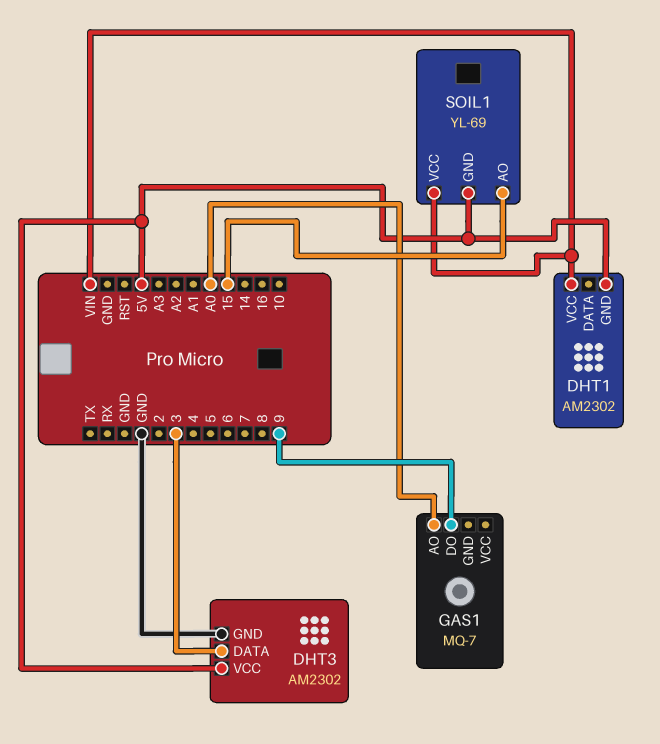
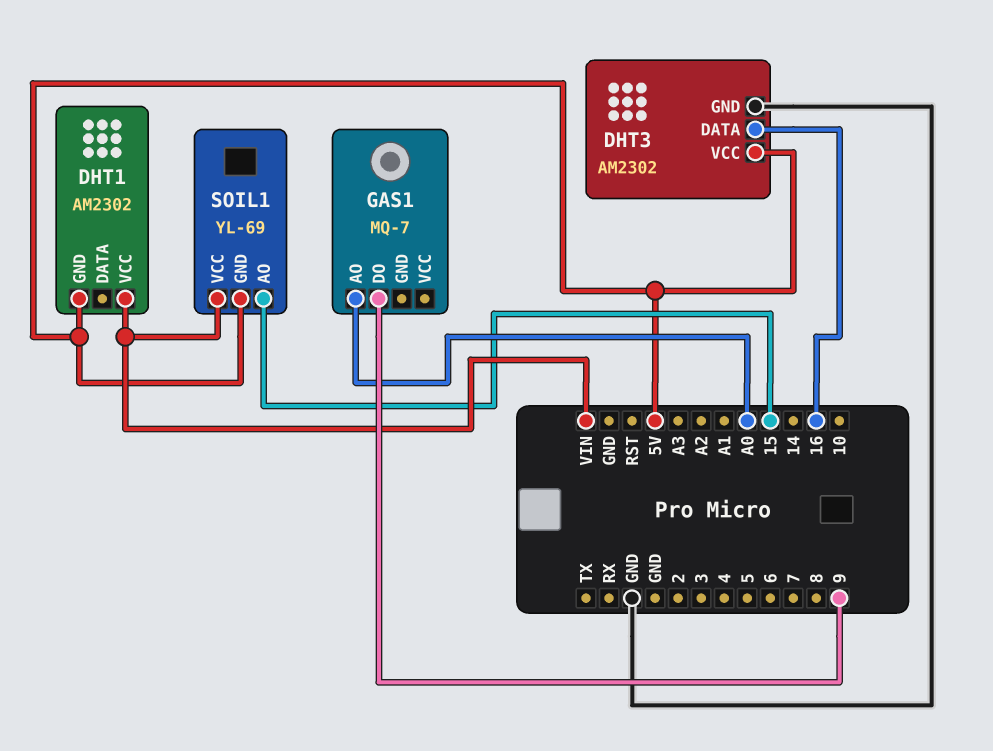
DHT3 pin DATA: 3 -> 16

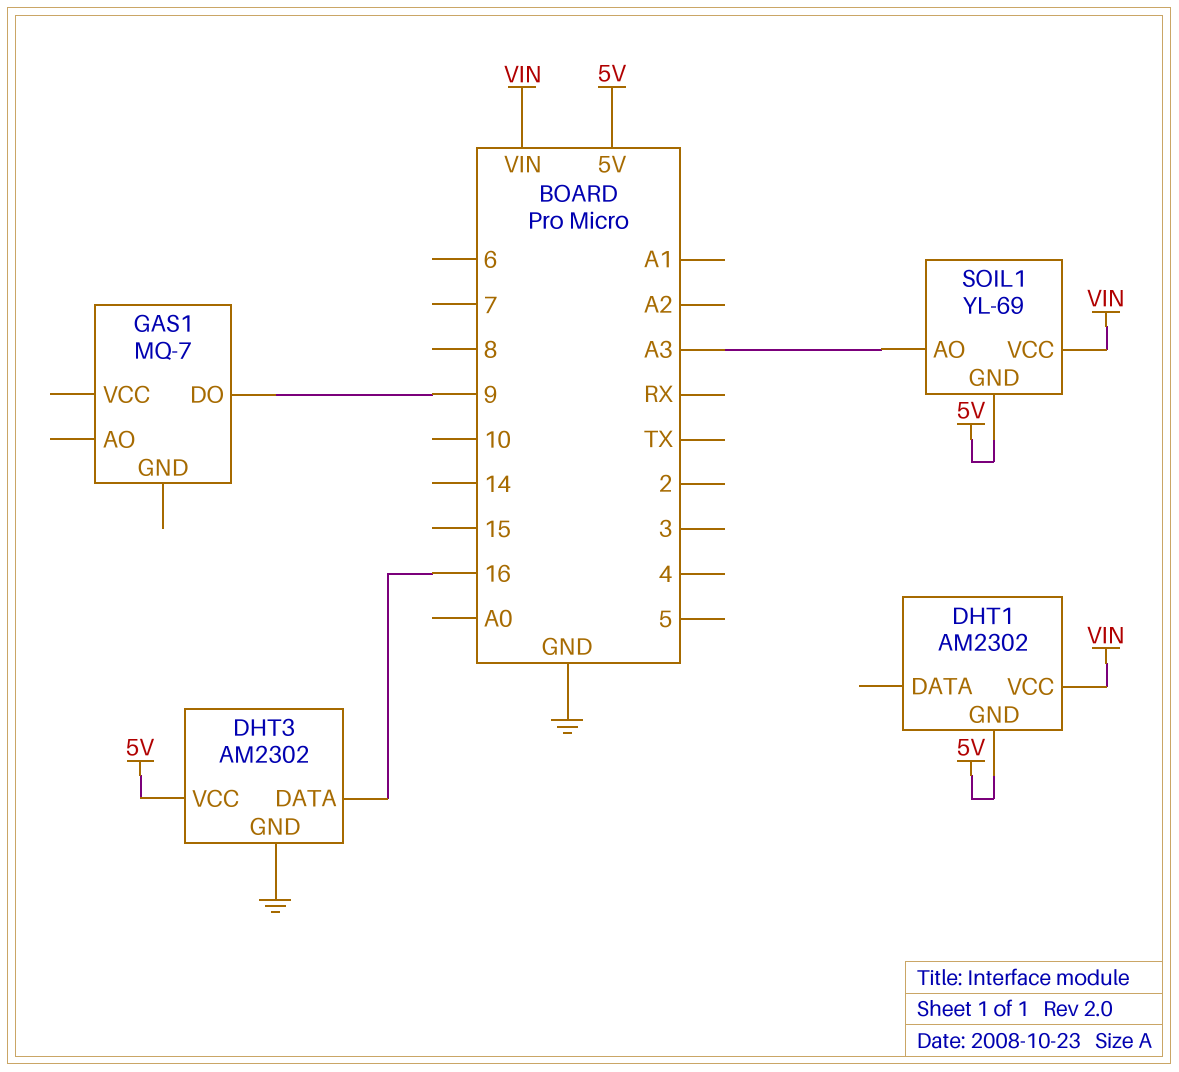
GAS1 pin AO: A0 -> none
SOIL1 pin AO: 15 -> A3

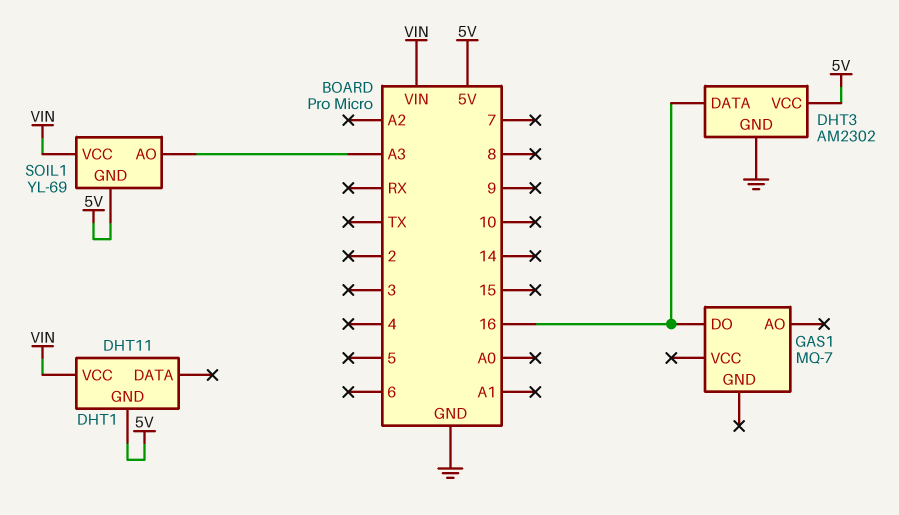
DHT1: AM2302 -> DHT11
GAS1 pin DO: 9 -> 16

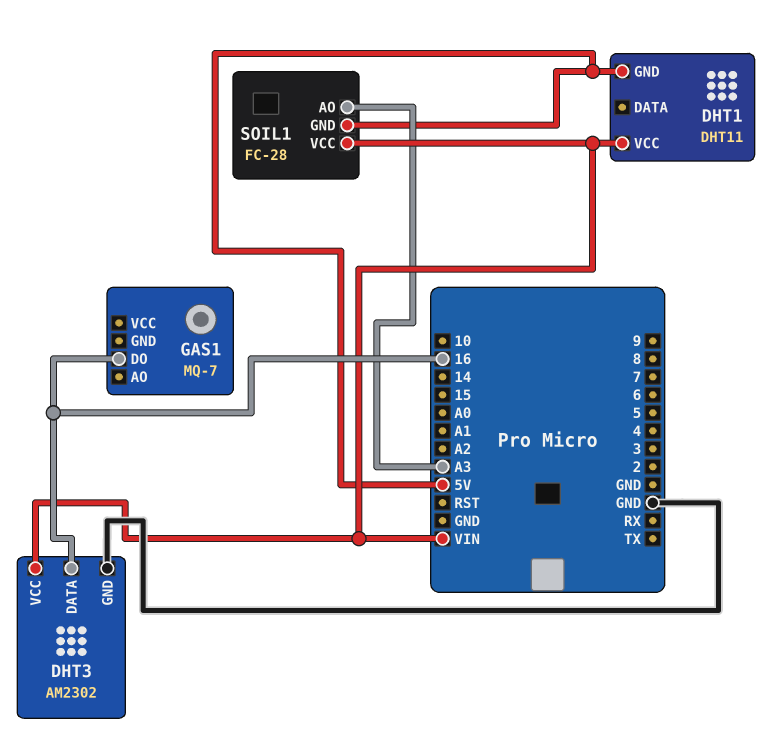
DHT3 pin VCC: 5V -> VIN
SOIL1: YL-69 -> FC-28

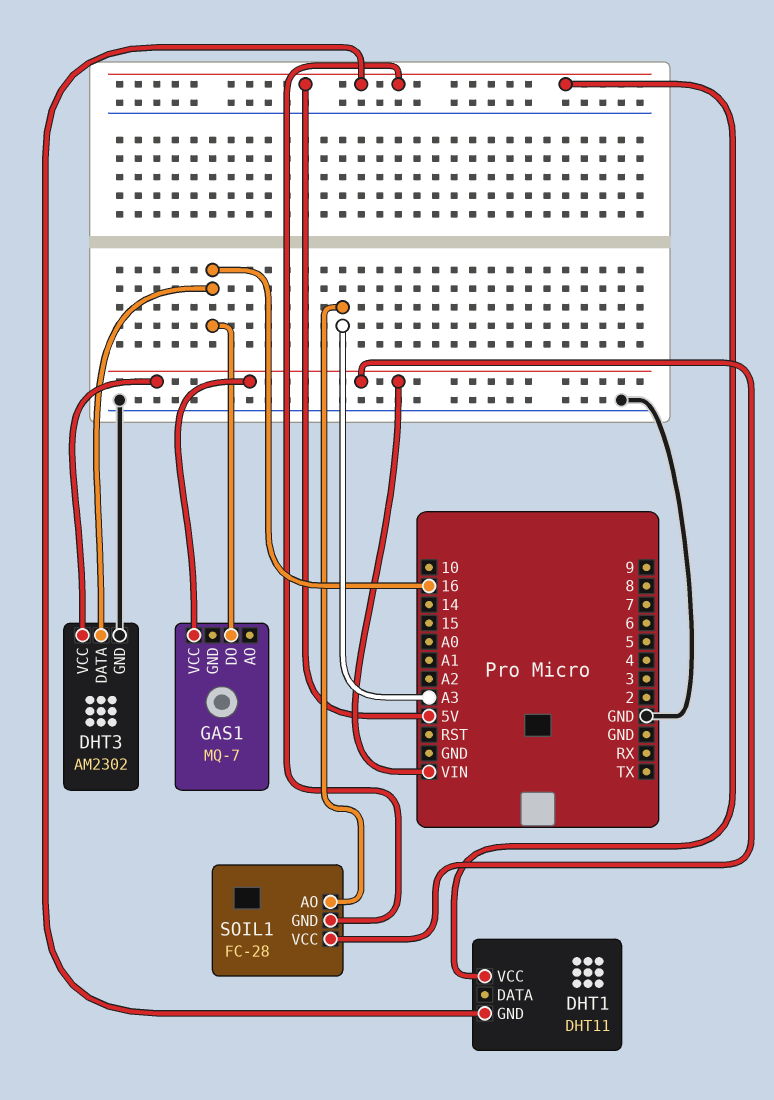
DHT1 pin VCC: VIN -> 5V
GAS1 pin VCC: none -> VIN

